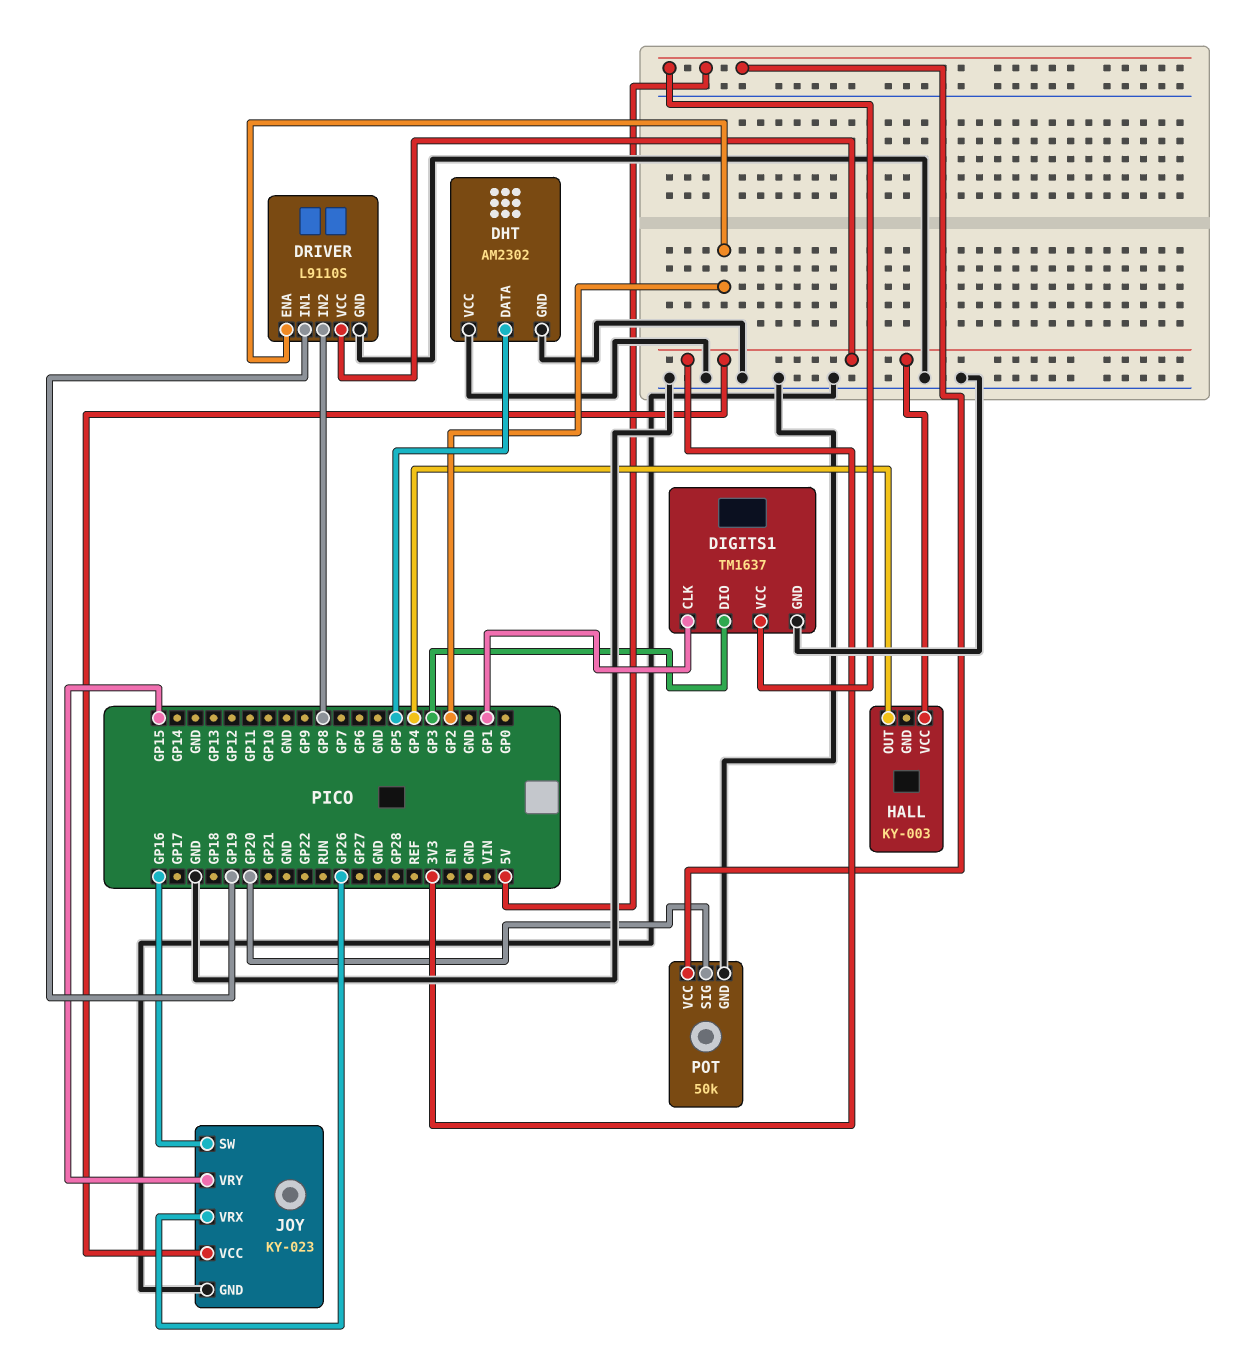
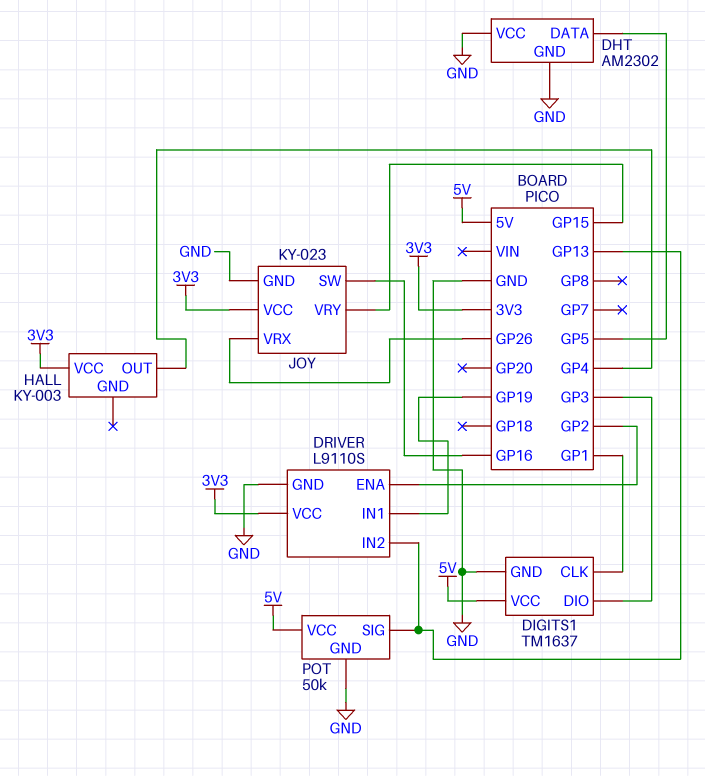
DRIVER pin IN2: GP8 -> GP13
POT pin SIG: GP20 -> GP13

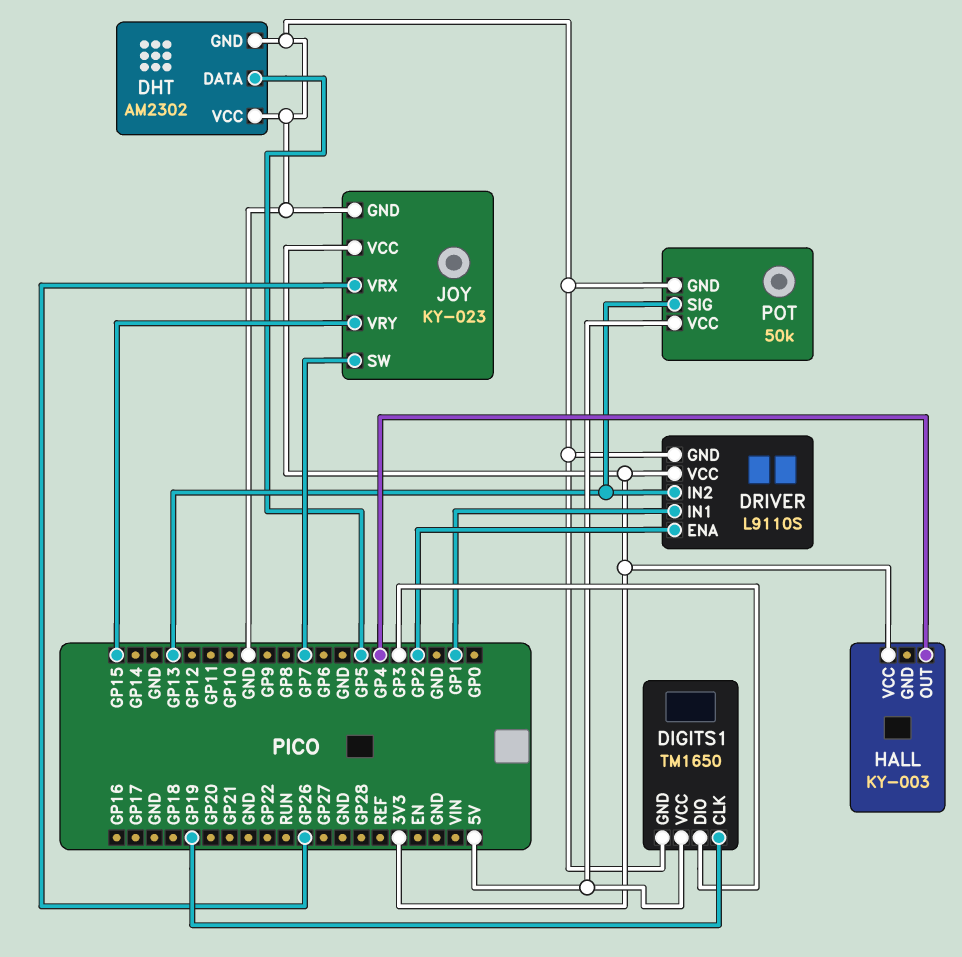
DIGITS1: TM1637 -> TM1650
DIGITS1 pin CLK: GP1 -> GP19
DRIVER pin IN1: GP19 -> GP1
JOY pin SW: GP16 -> GP7

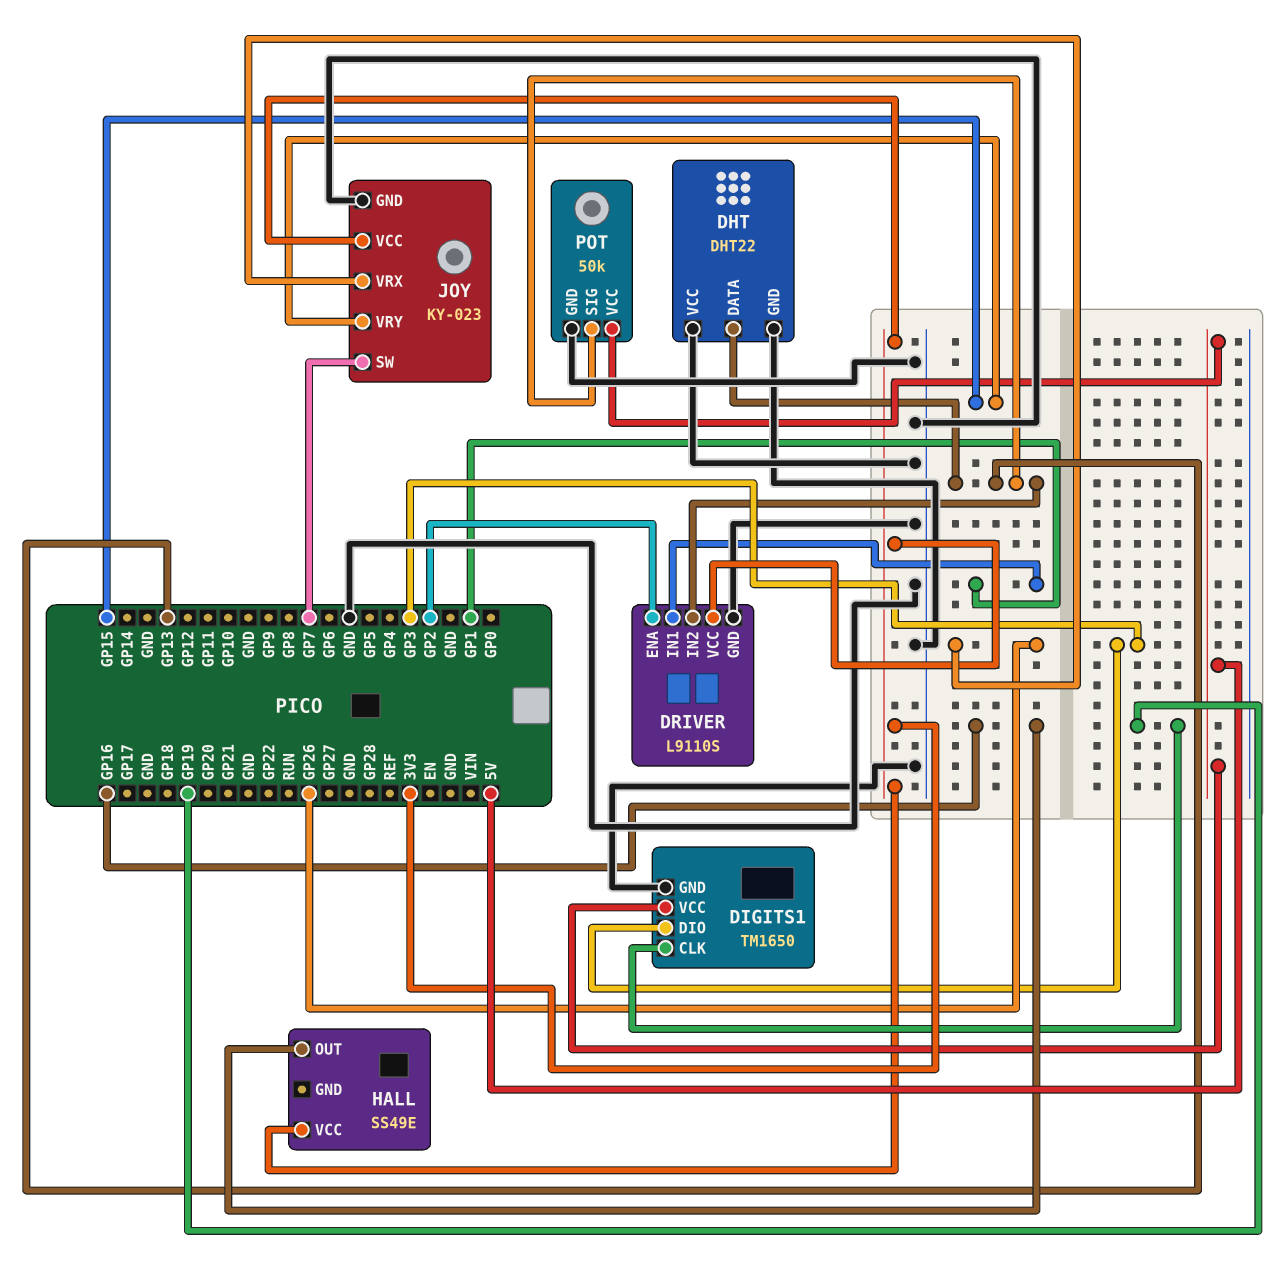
DHT: AM2302 -> DHT22
DHT pin DATA: GP5 -> GP13
HALL: KY-003 -> SS49E
HALL pin OUT: GP4 -> GP16

